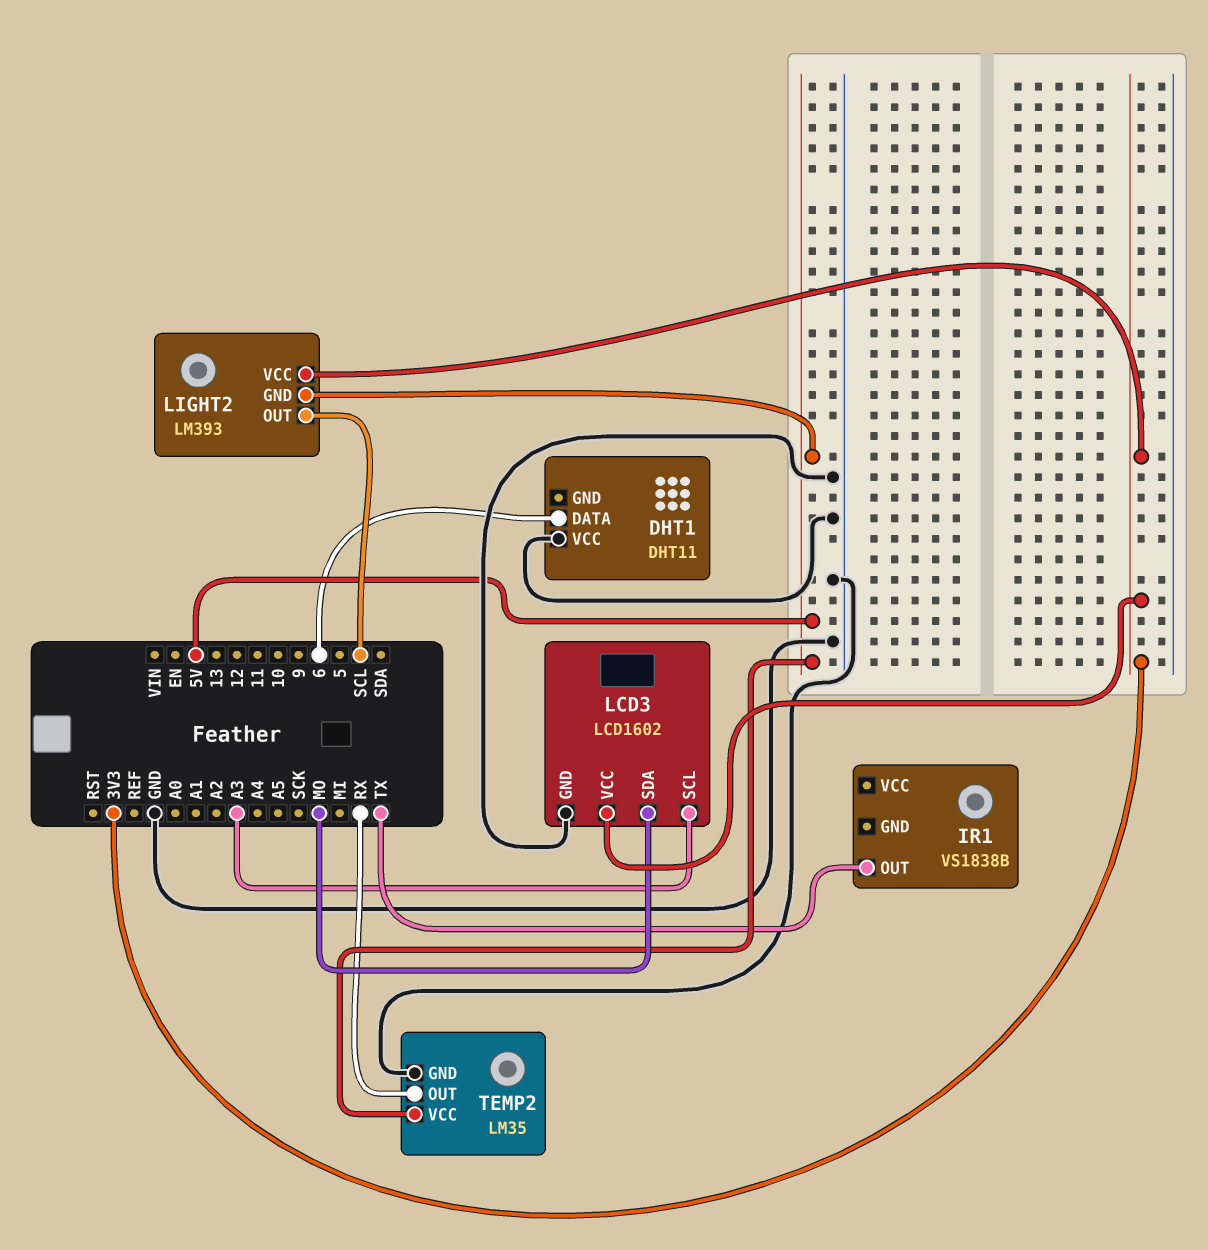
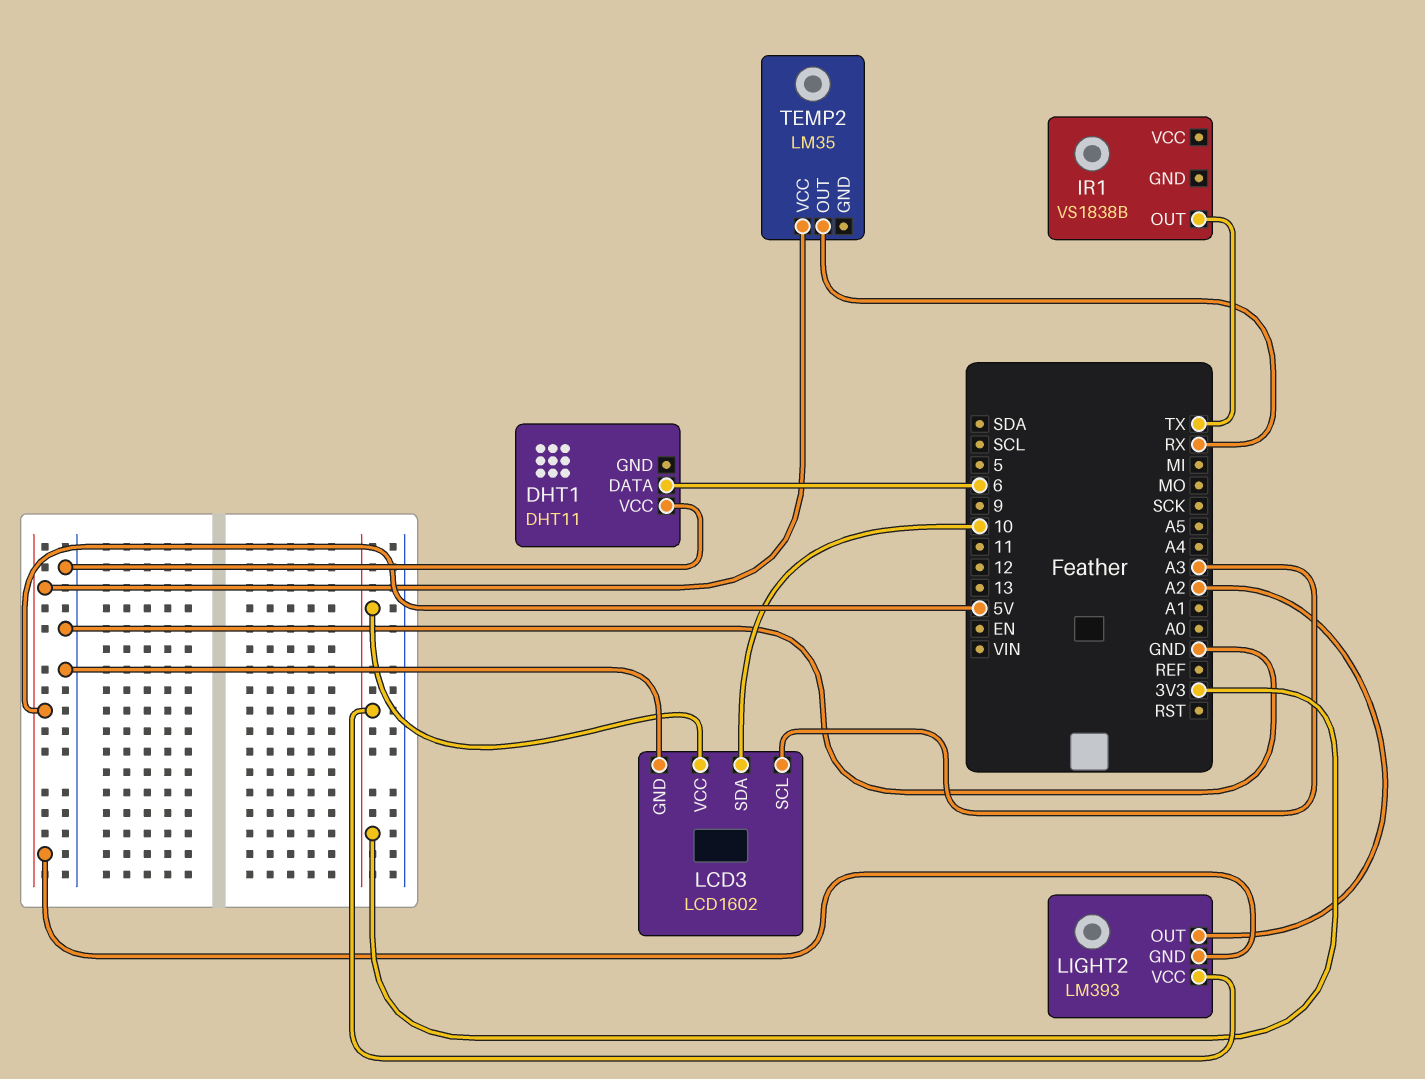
LCD3 pin SDA: MO -> 10
LIGHT2 pin OUT: SCL -> A2
TEMP2 pin GND: GND -> none

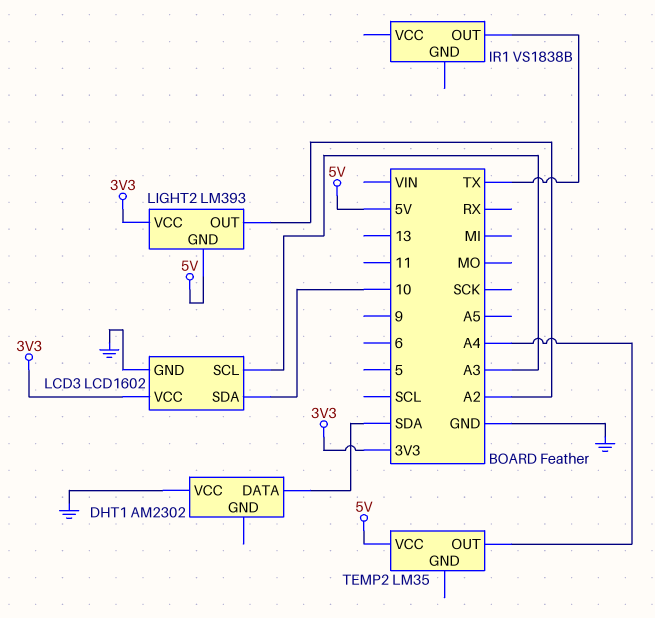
DHT1: DHT11 -> AM2302
DHT1 pin DATA: 6 -> SDA
TEMP2 pin OUT: RX -> A4

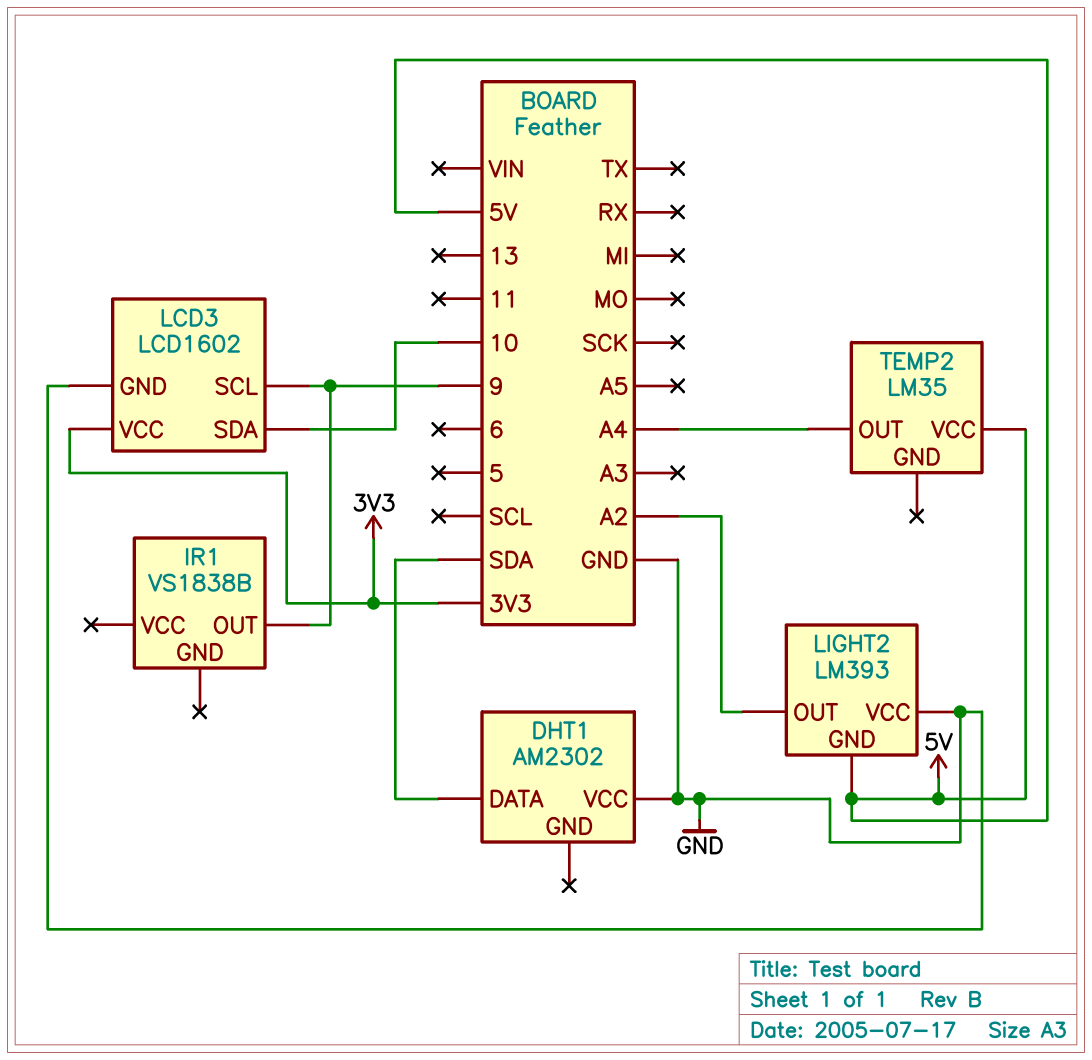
IR1 pin OUT: TX -> 9
LCD3 pin SCL: A3 -> 9
LIGHT2 pin VCC: 3V3 -> GND

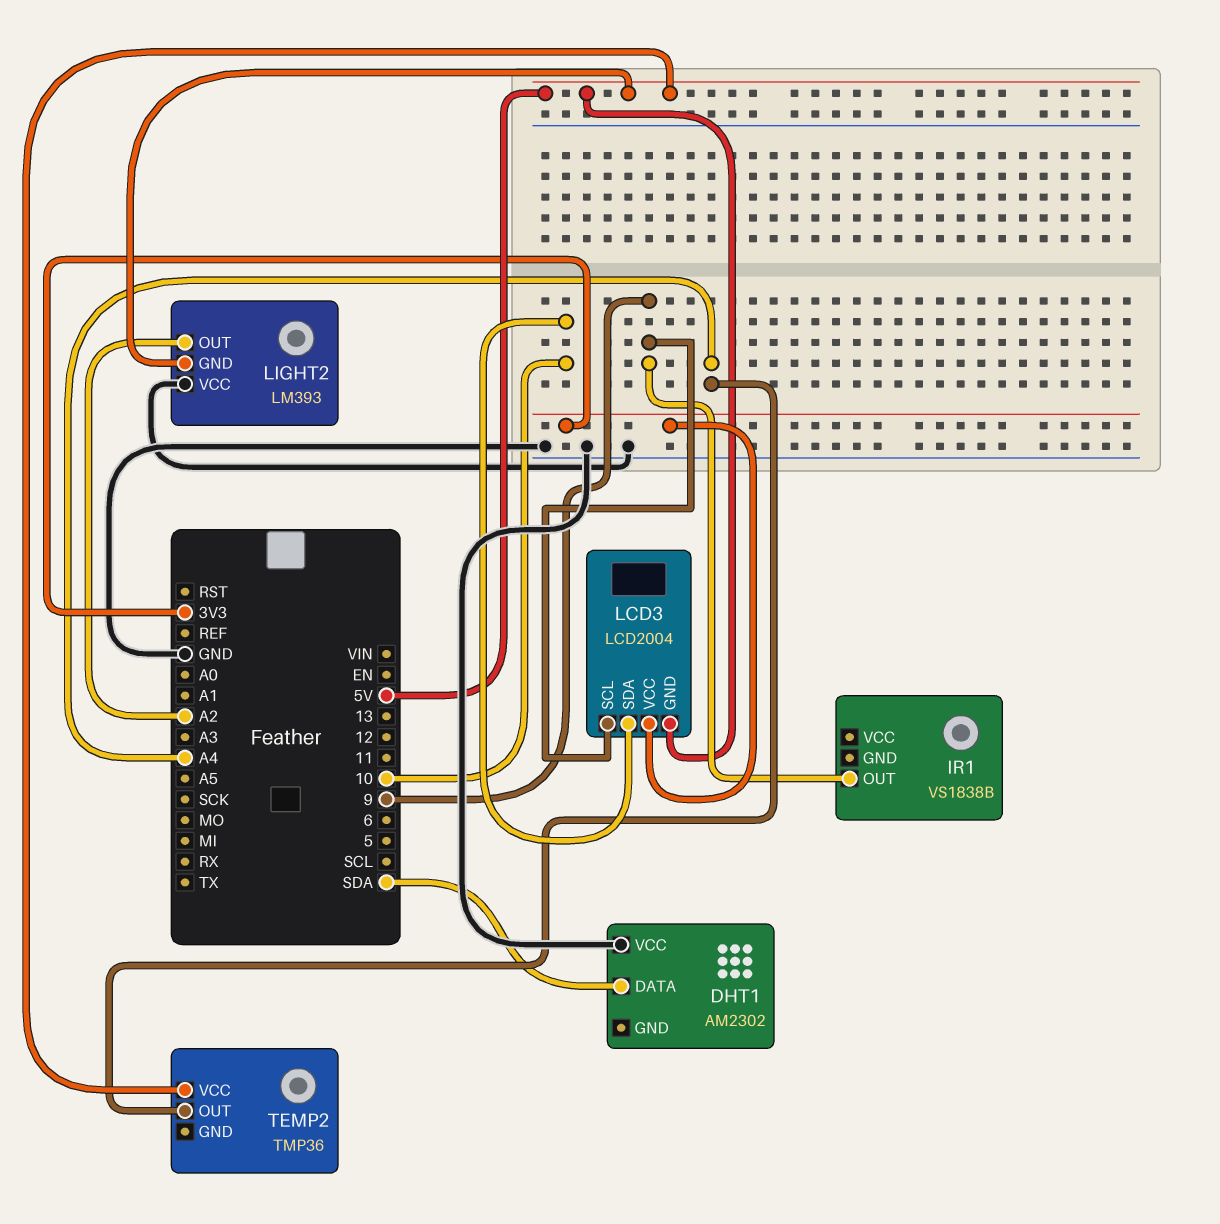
LCD3: LCD1602 -> LCD2004
LCD3 pin GND: GND -> 5V
TEMP2: LM35 -> TMP36

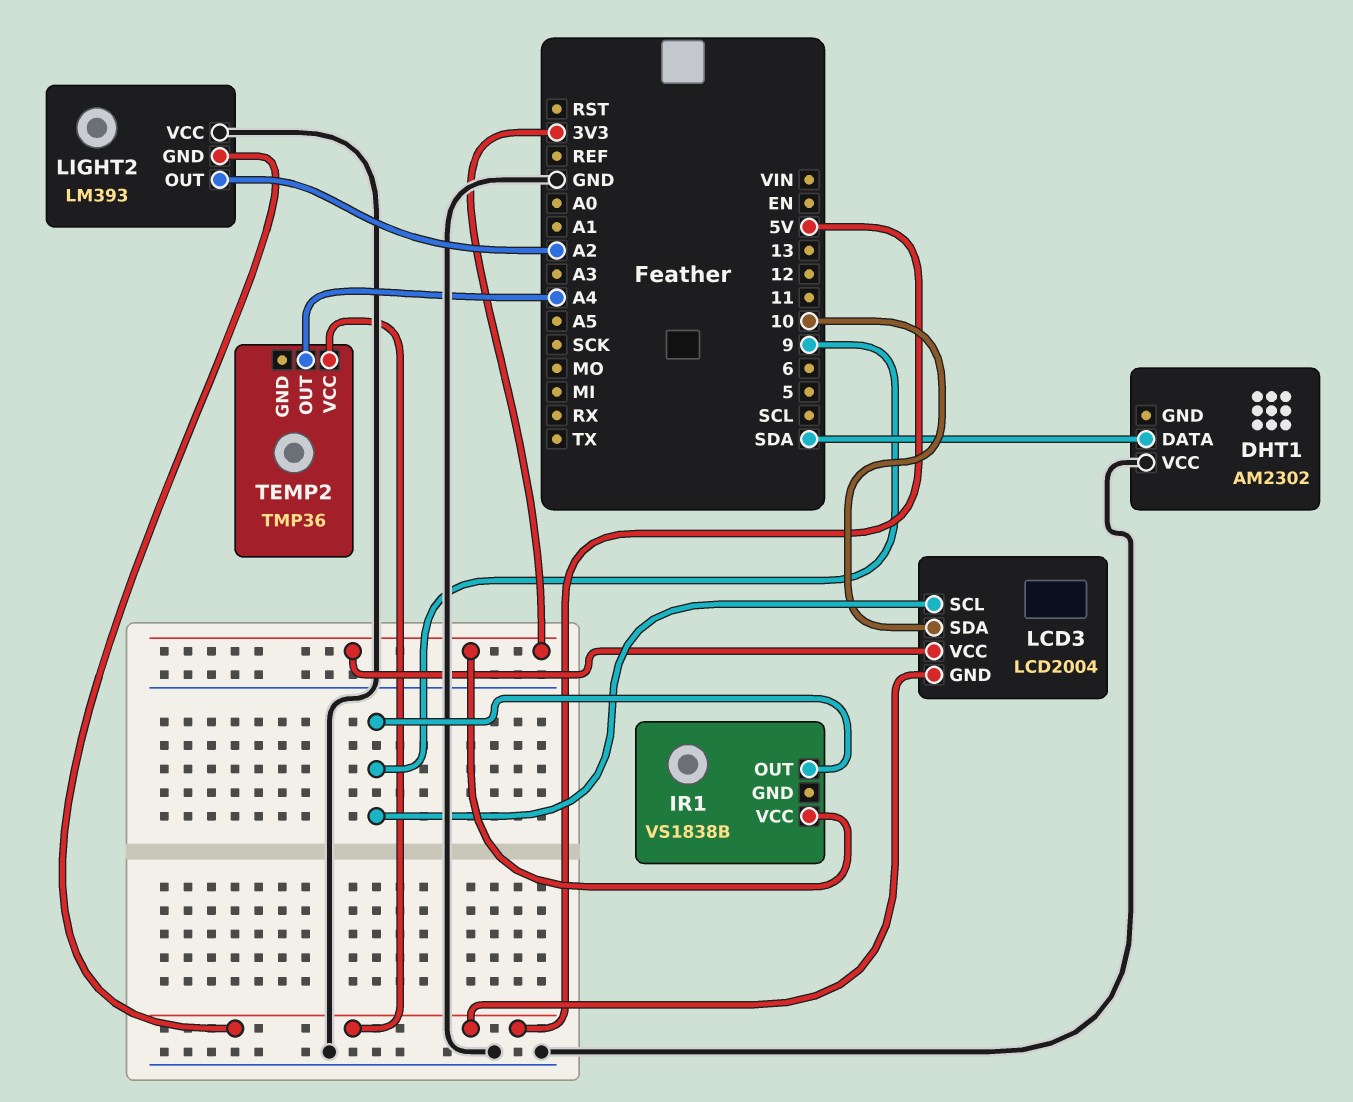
IR1 pin VCC: none -> 3V3

